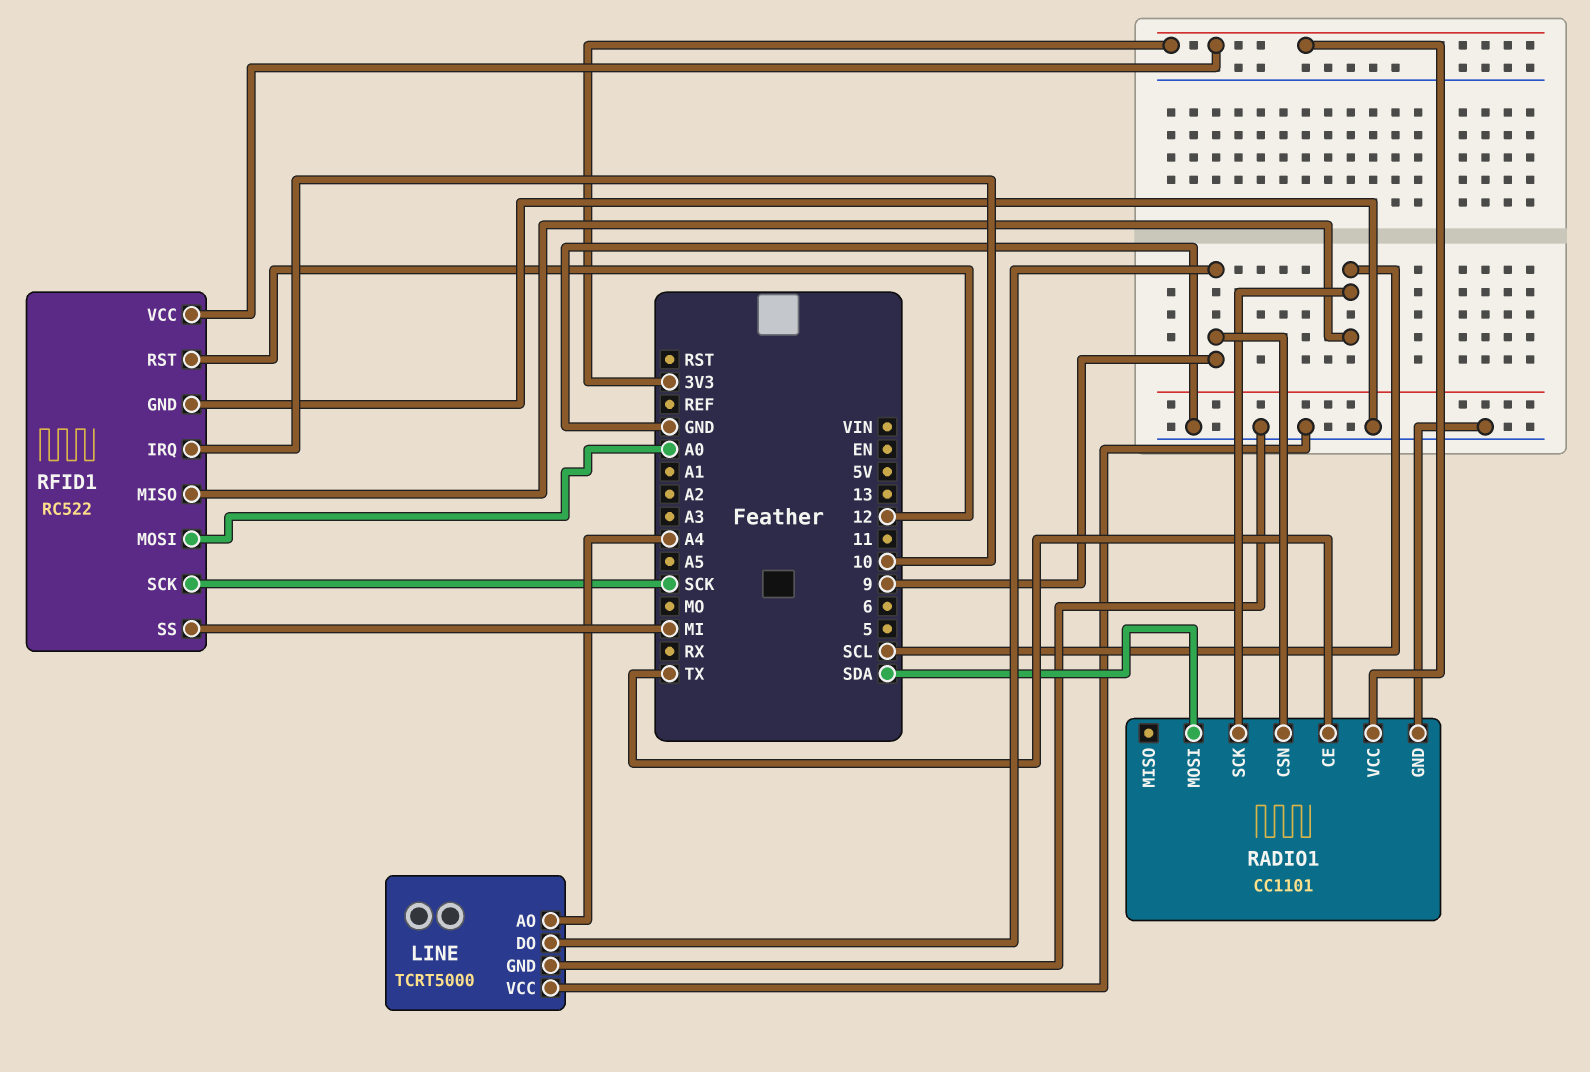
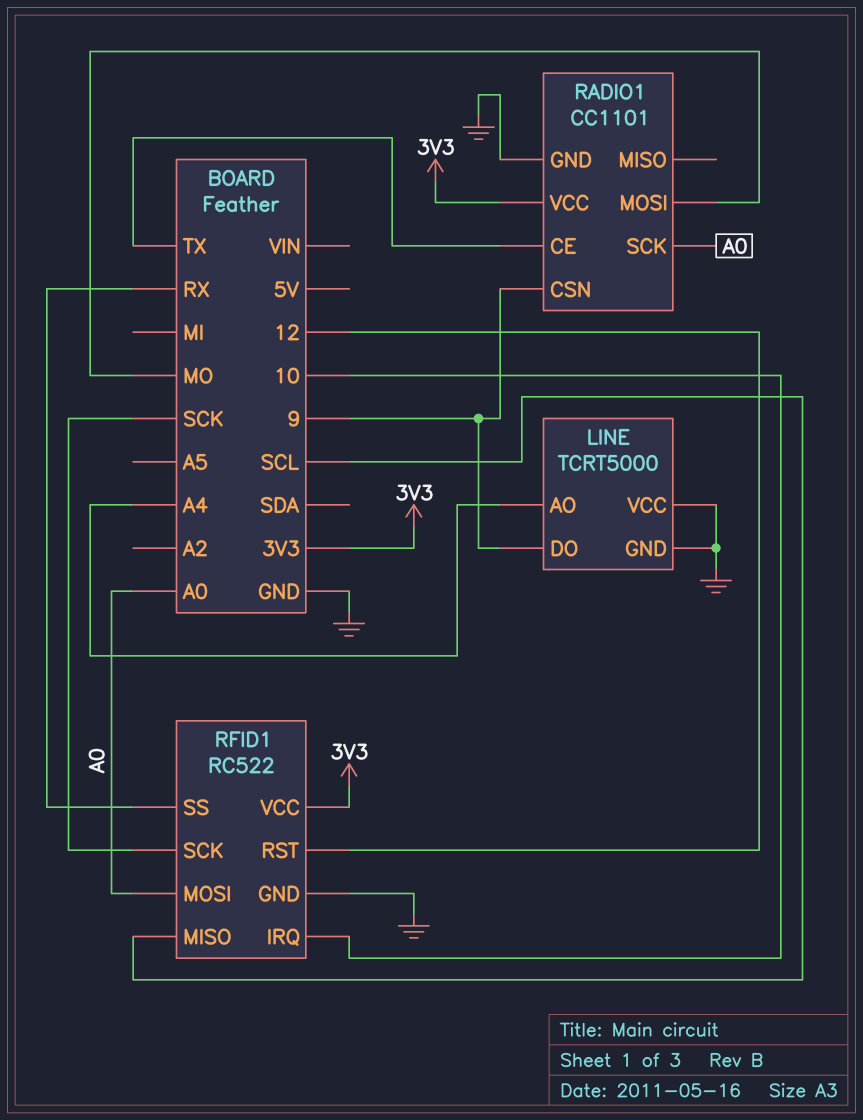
RADIO1 pin MOSI: SDA -> MO
RADIO1 pin SCK: SCL -> A0
RFID1 pin SS: MI -> RX

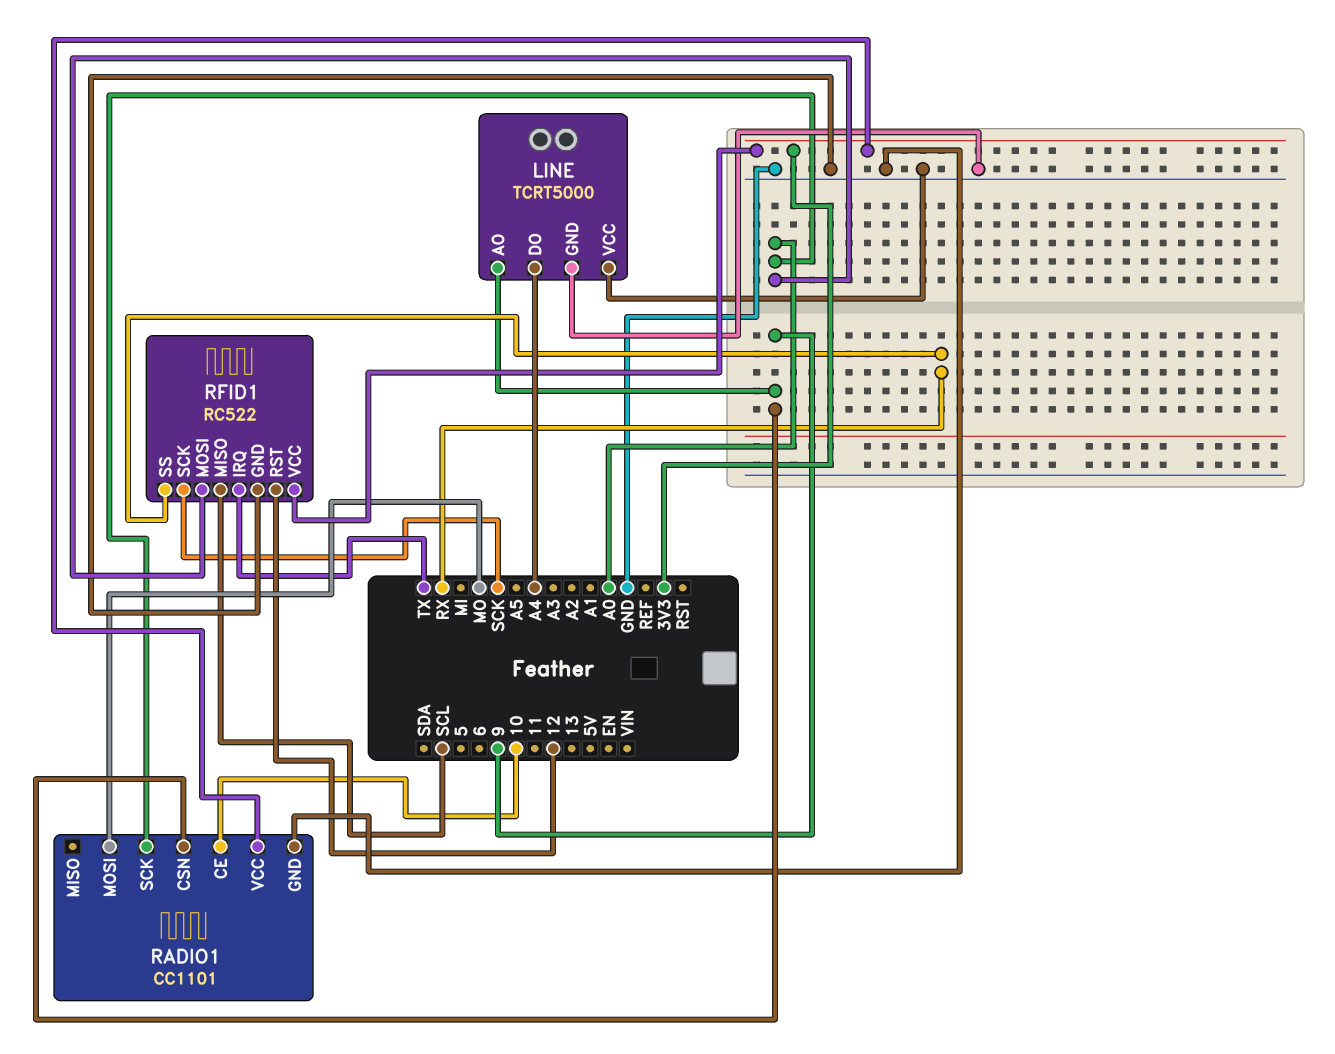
LINE pin AO: A4 -> 9
LINE pin DO: 9 -> A4
RADIO1 pin CE: TX -> 10
RFID1 pin IRQ: 10 -> TX

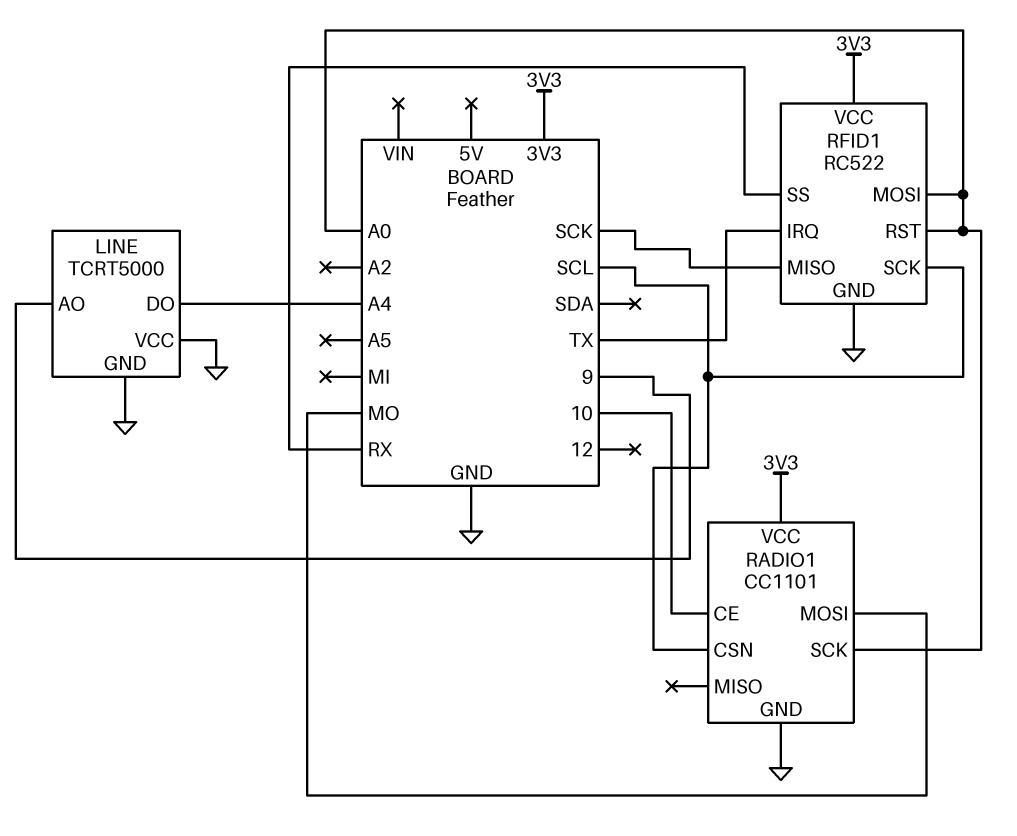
RADIO1 pin CSN: 9 -> SCL
RFID1 pin MISO: SCL -> SCK
RFID1 pin RST: 12 -> A0
RFID1 pin SCK: SCK -> SCL

